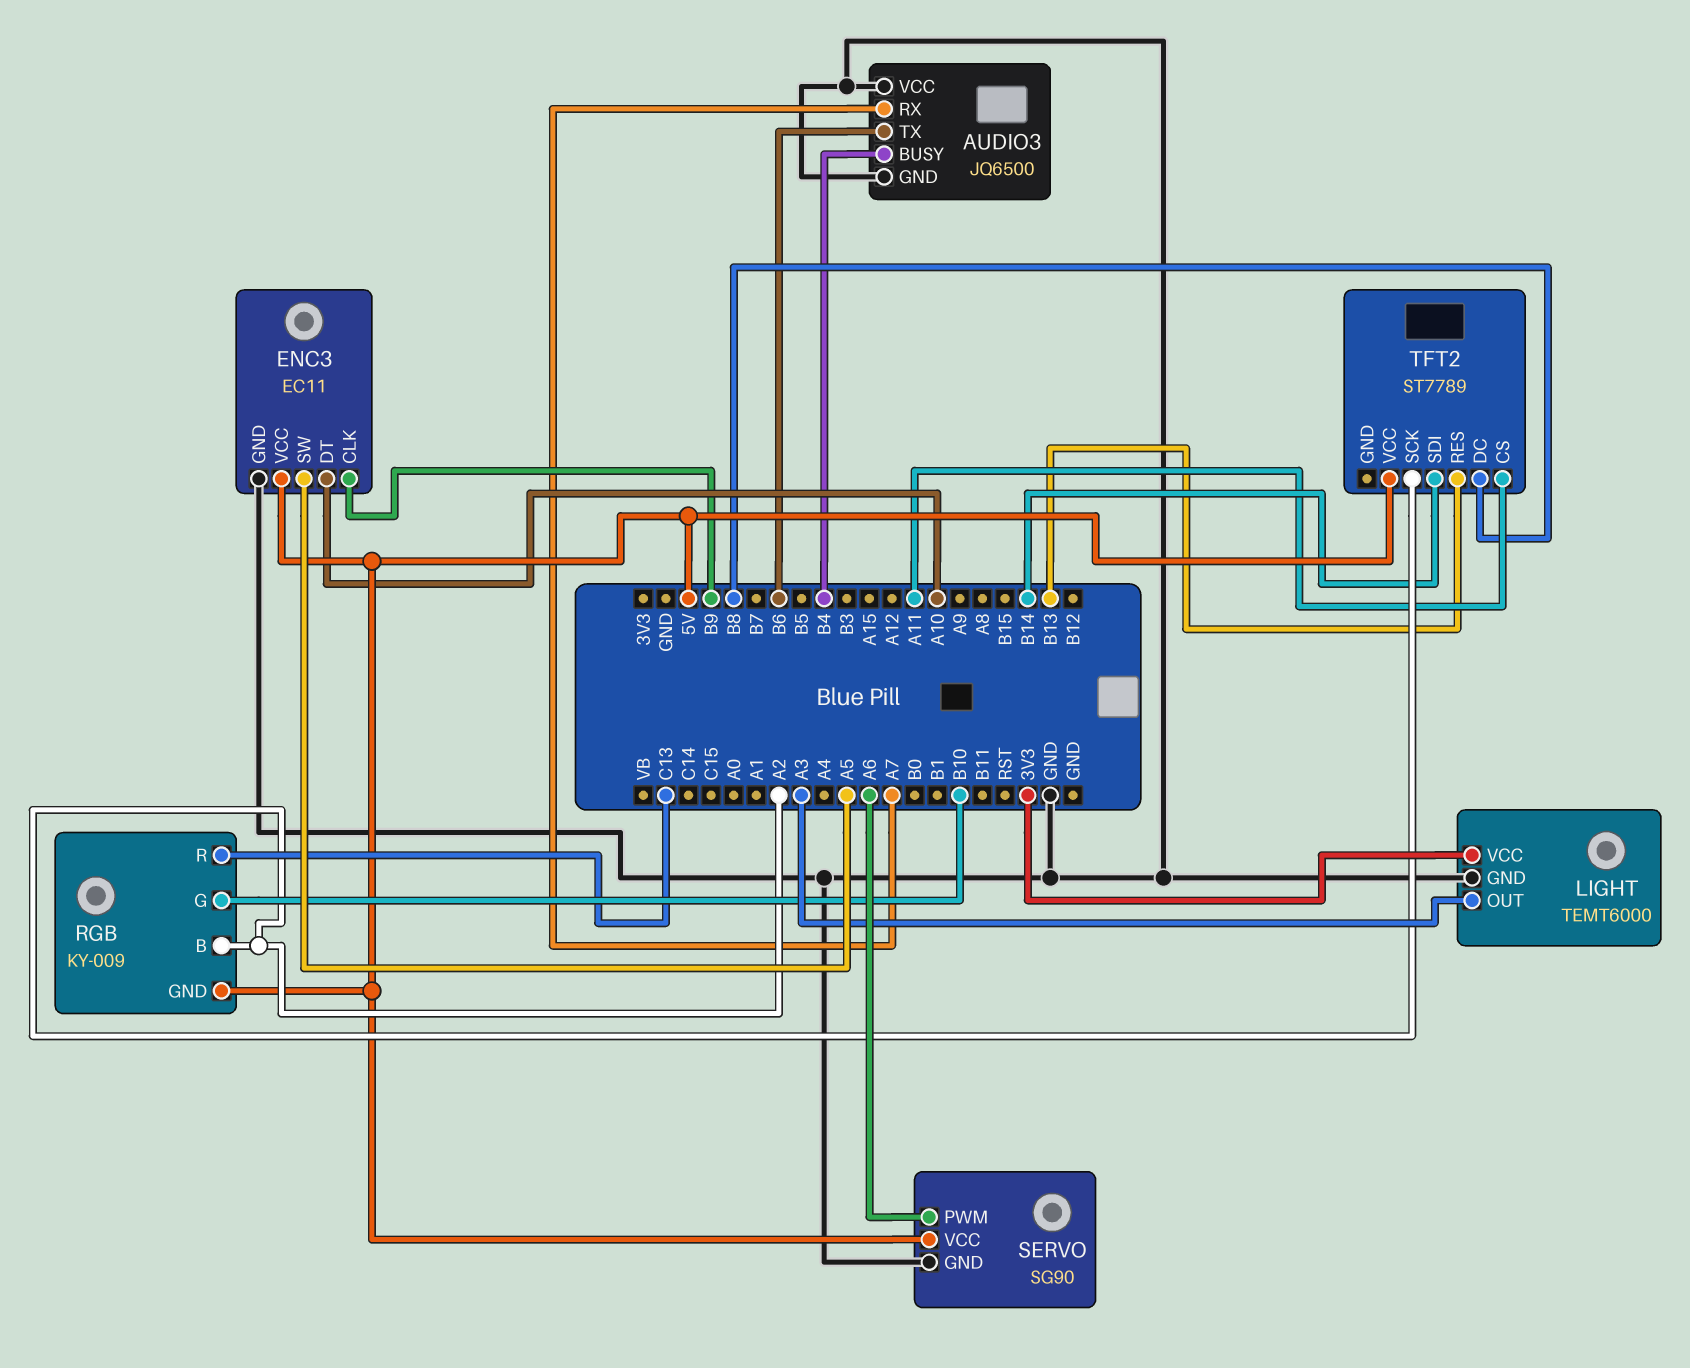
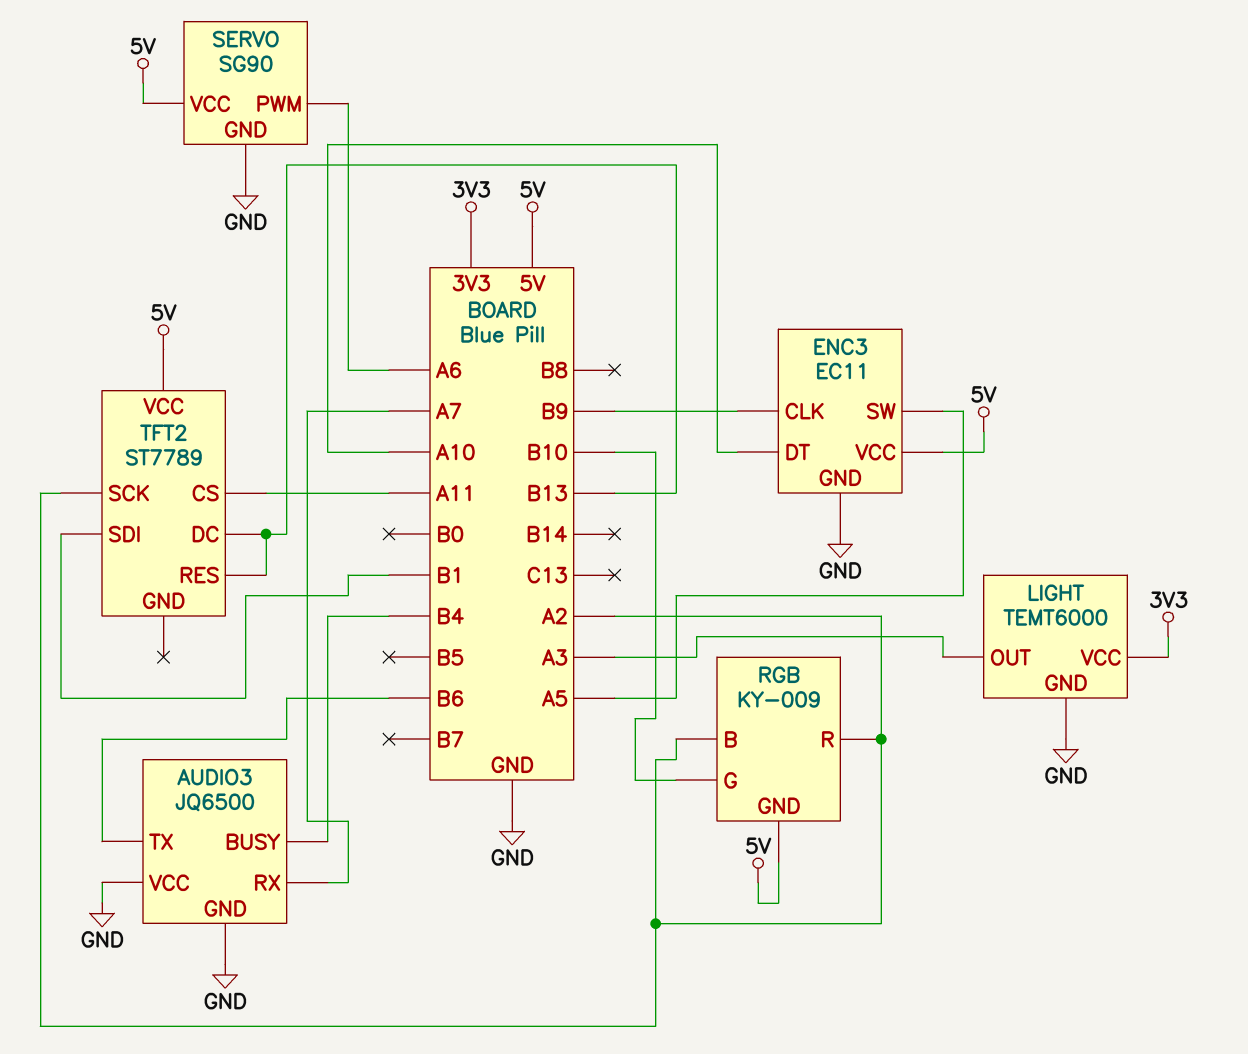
RGB pin R: C13 -> A2
TFT2 pin DC: B8 -> B13
TFT2 pin SDI: B14 -> B1

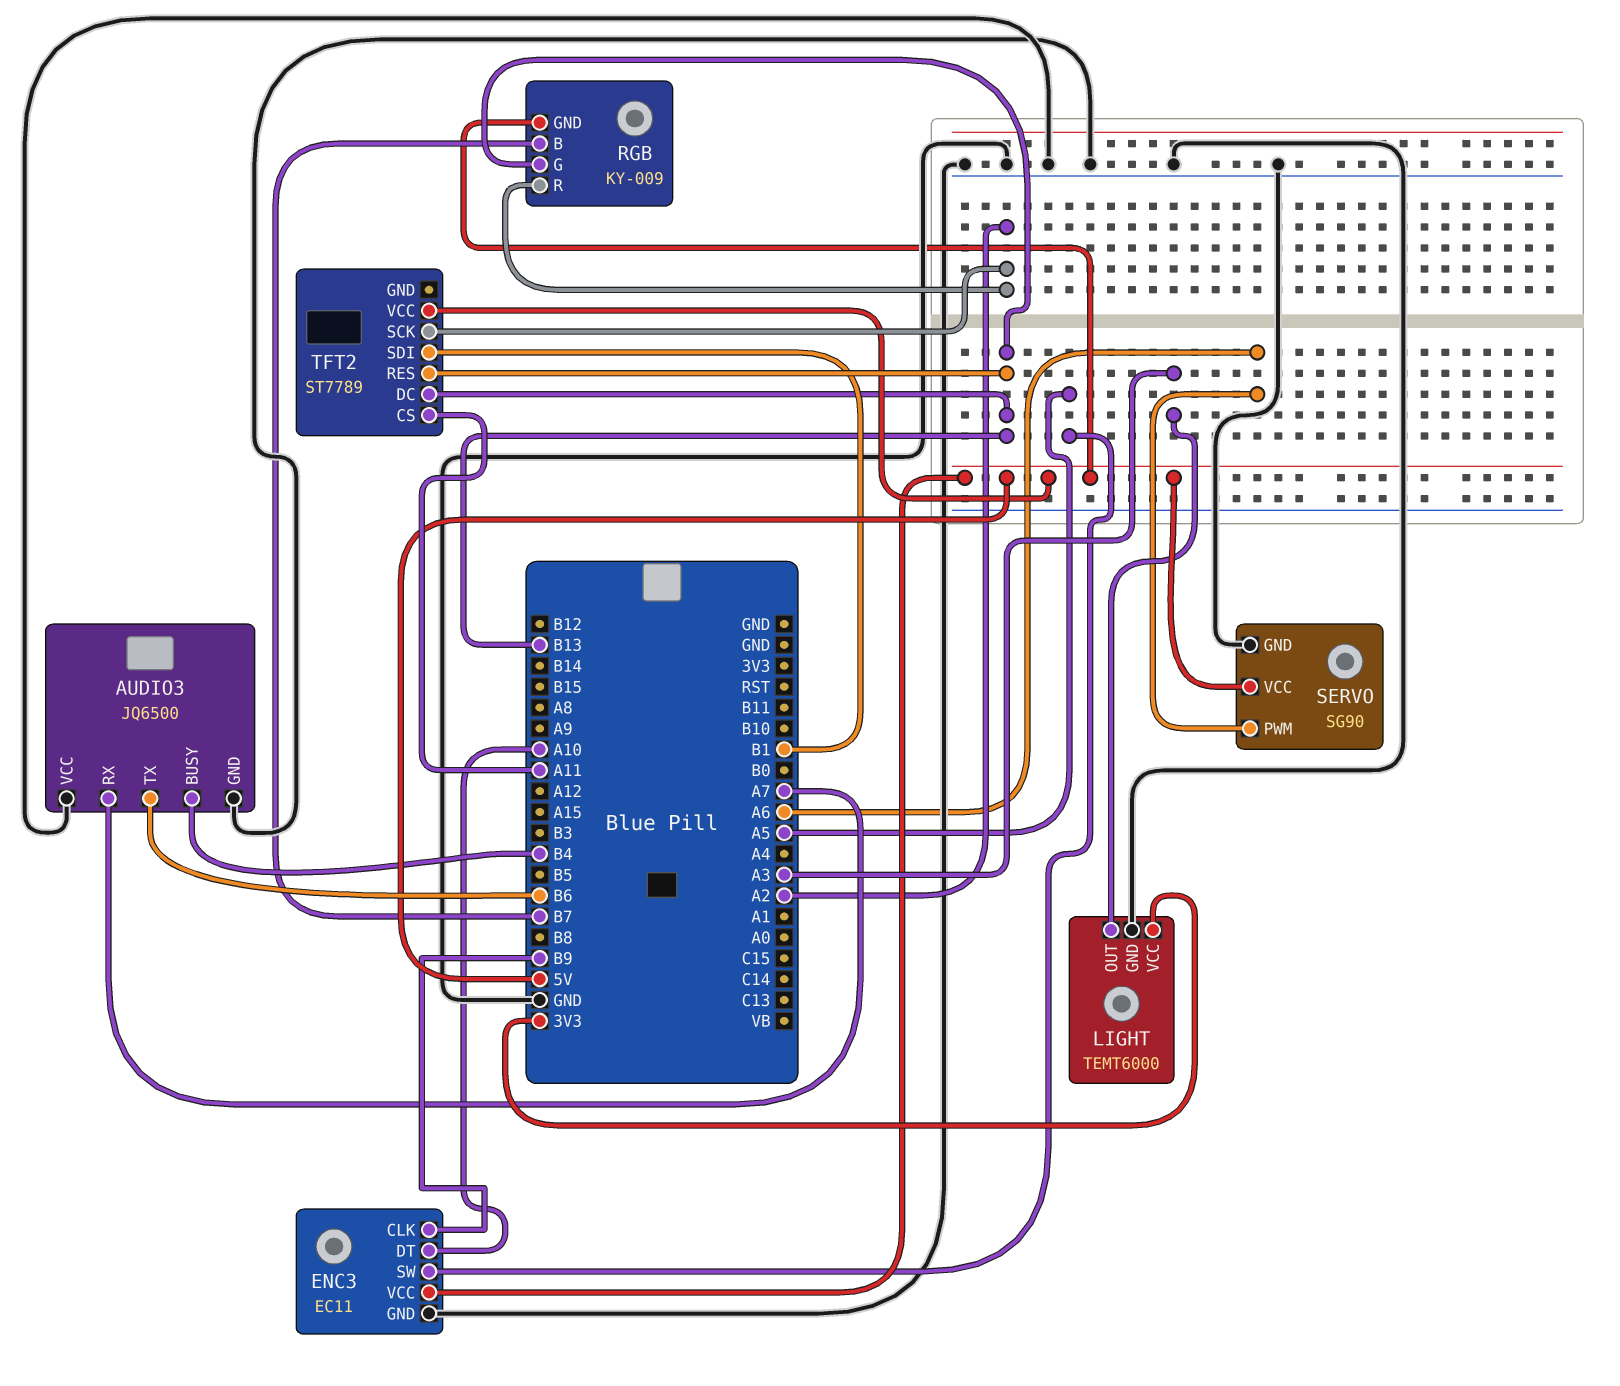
RGB pin B: A2 -> B7
RGB pin G: B10 -> B13

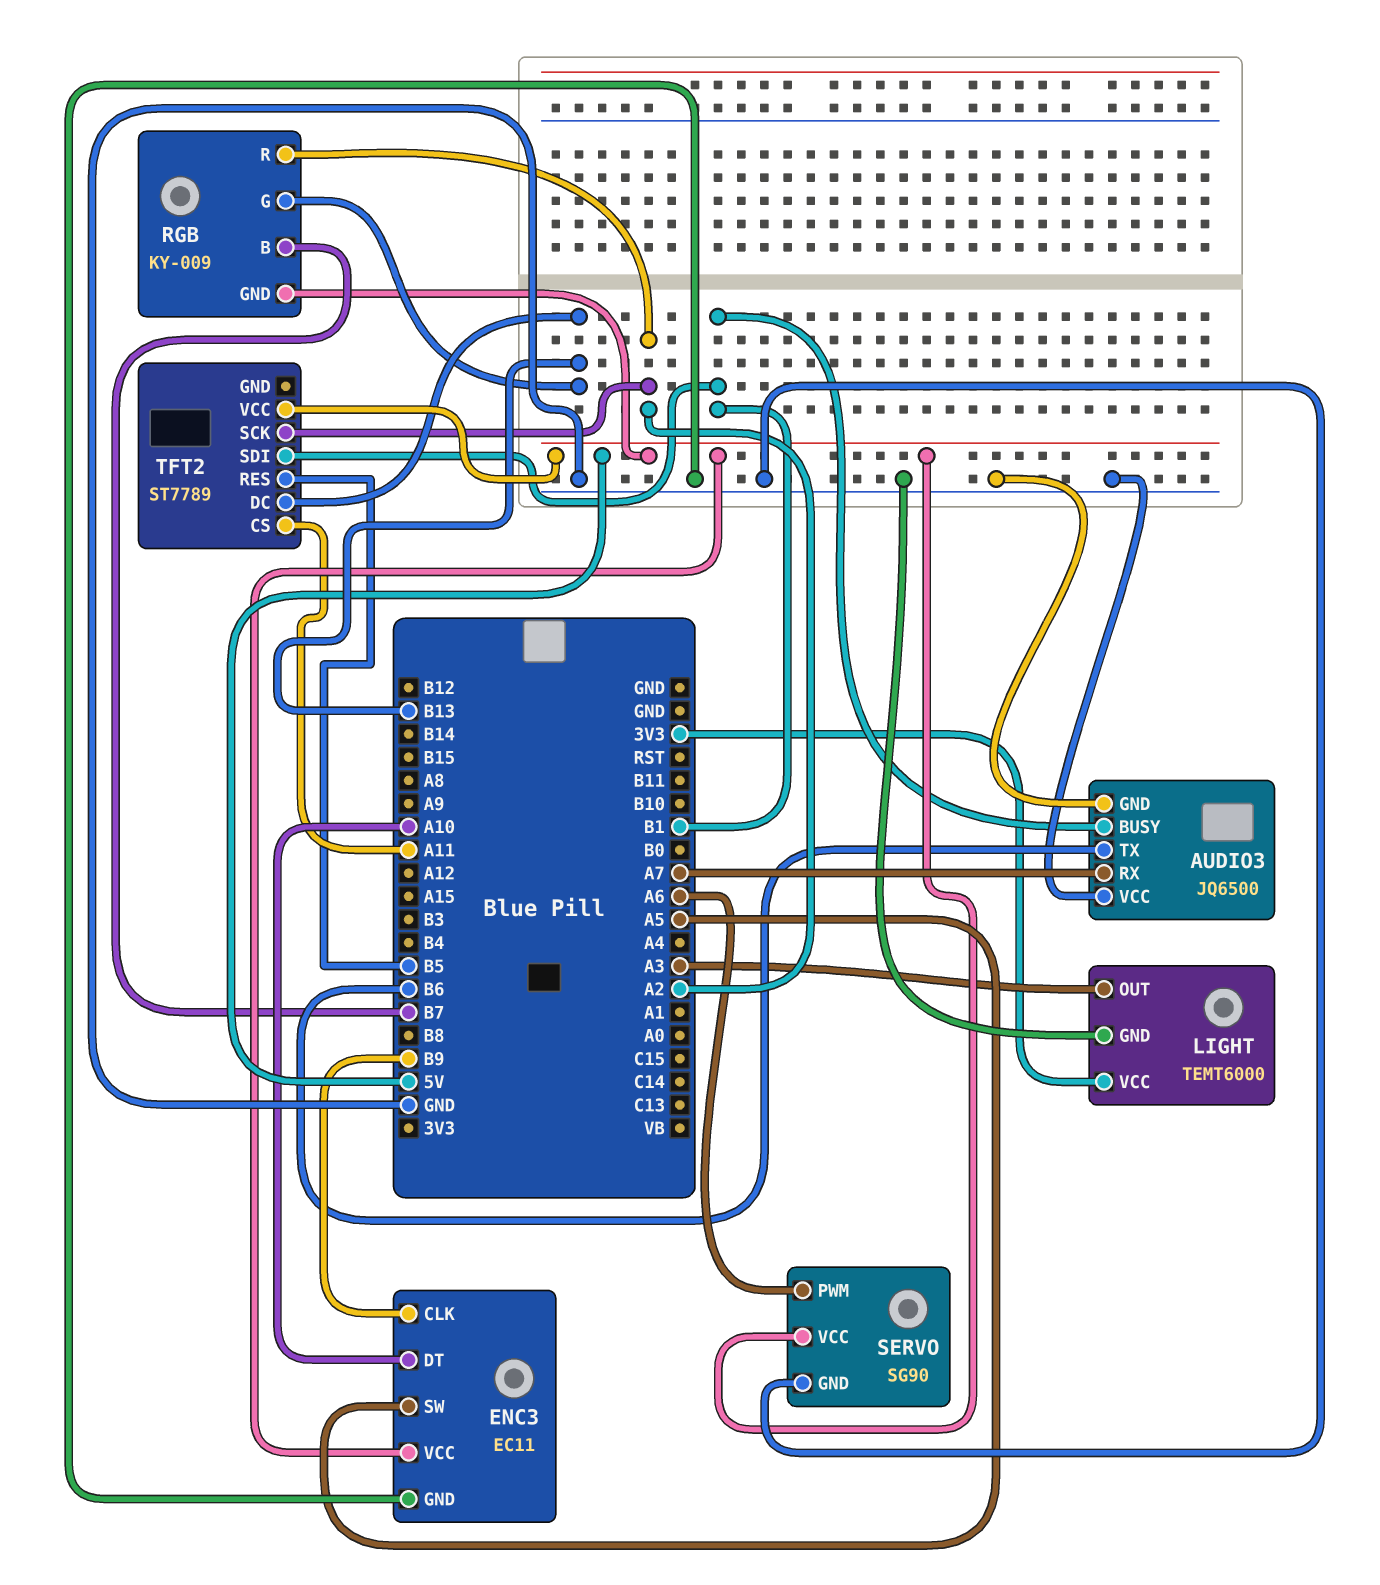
AUDIO3 pin BUSY: B4 -> B1
TFT2 pin RES: B13 -> B5

